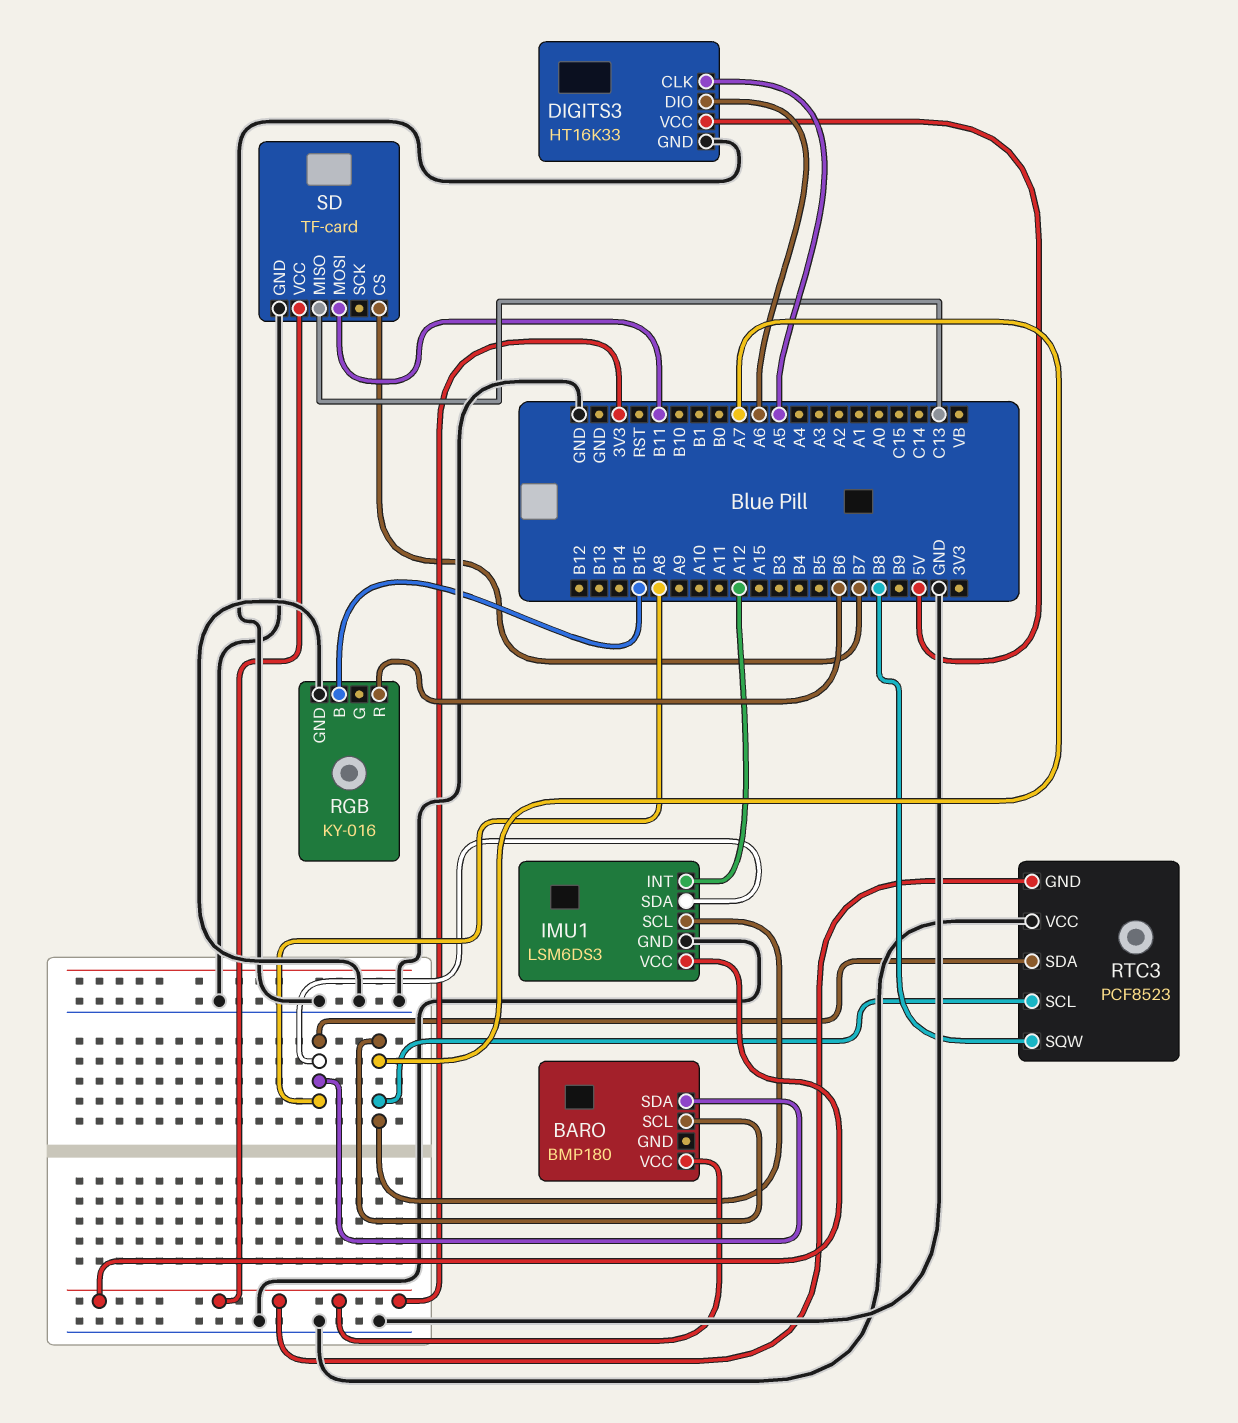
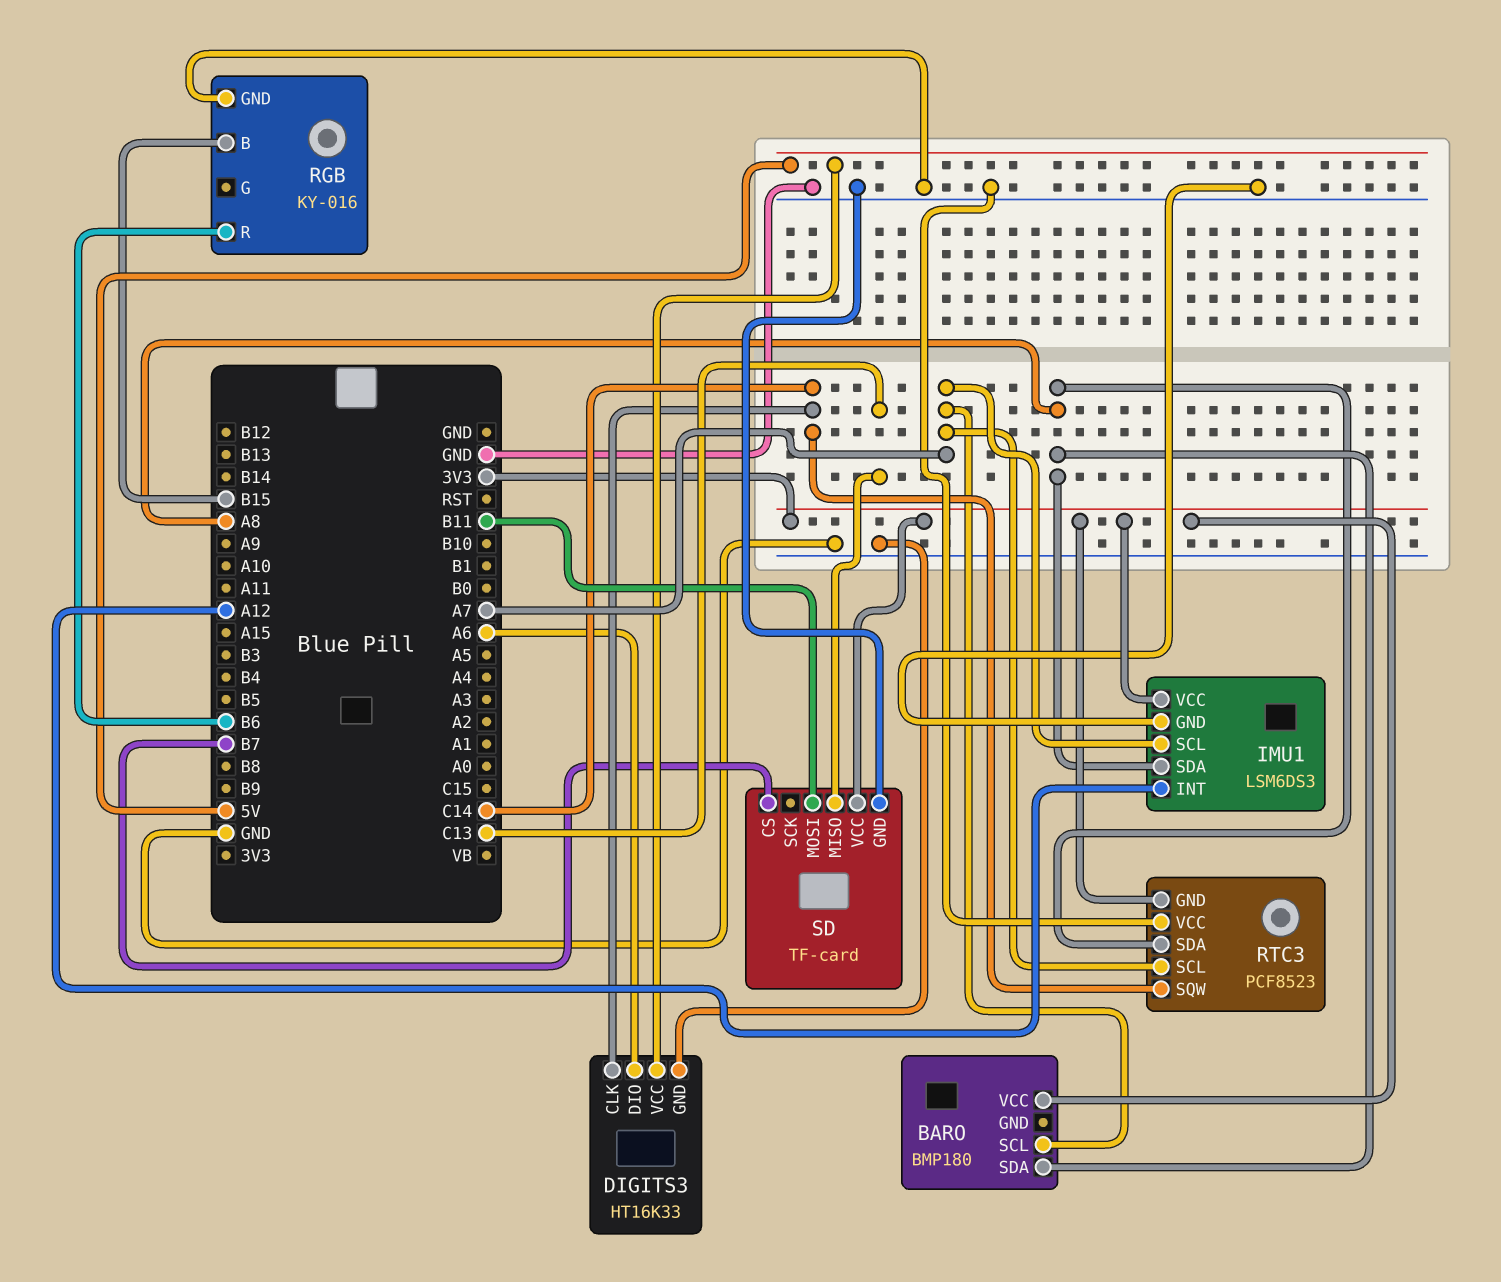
DIGITS3 pin CLK: A5 -> C14
RTC3 pin SQW: B8 -> C14

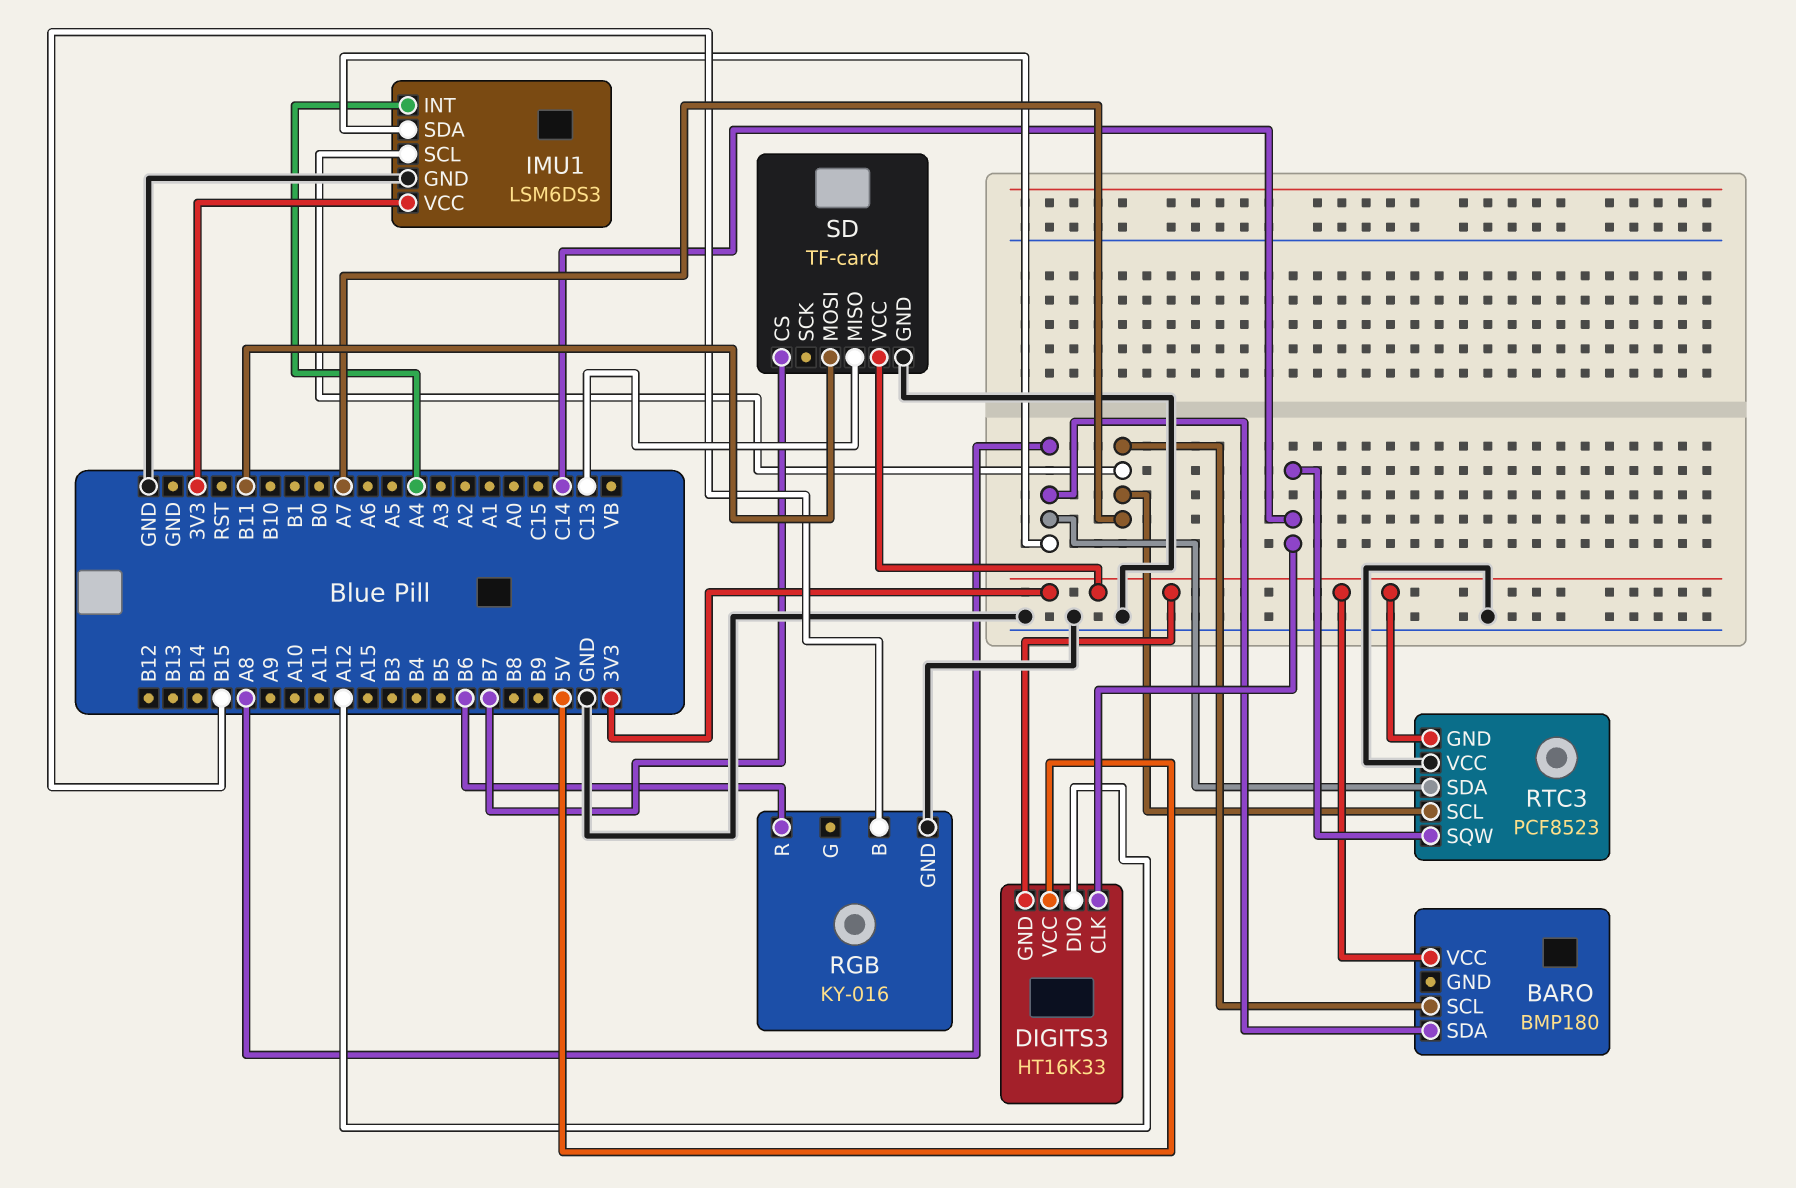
DIGITS3 pin DIO: A6 -> A12
DIGITS3 pin GND: GND -> 3V3
IMU1 pin INT: A12 -> A4

